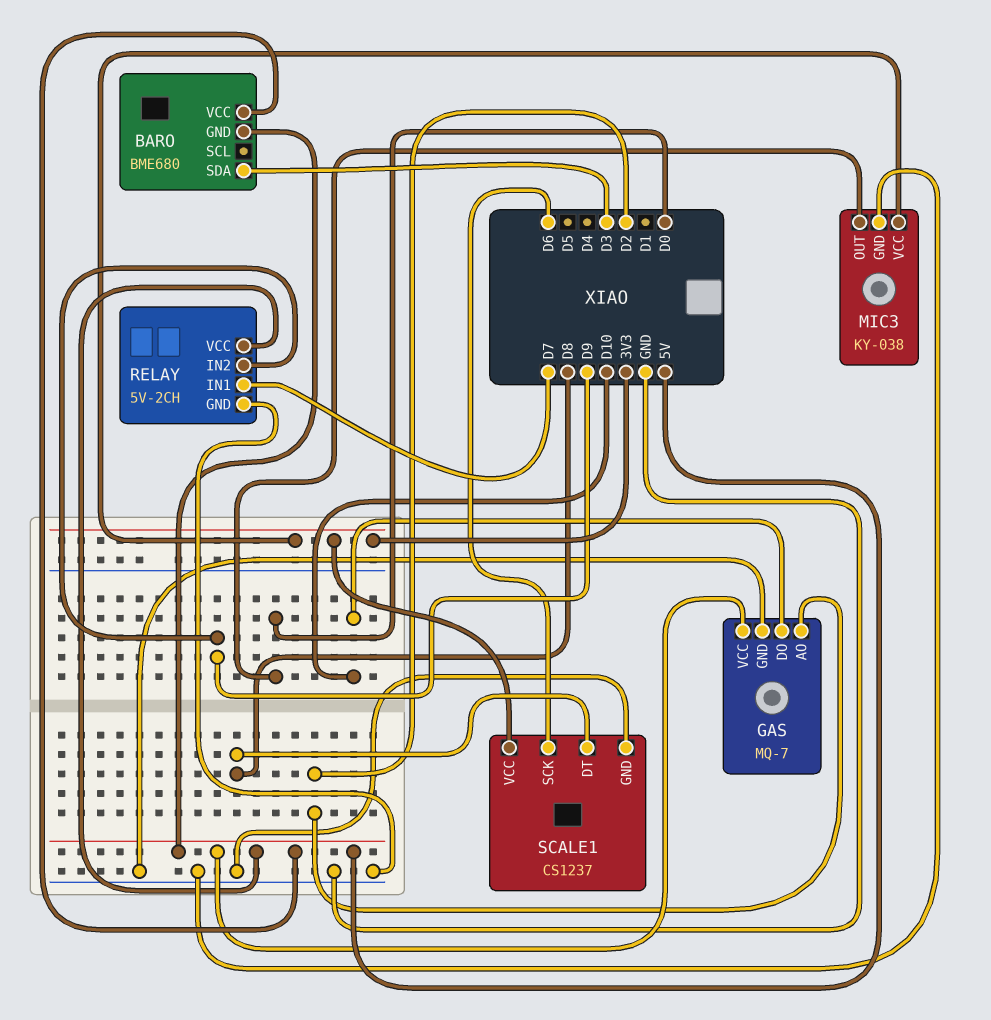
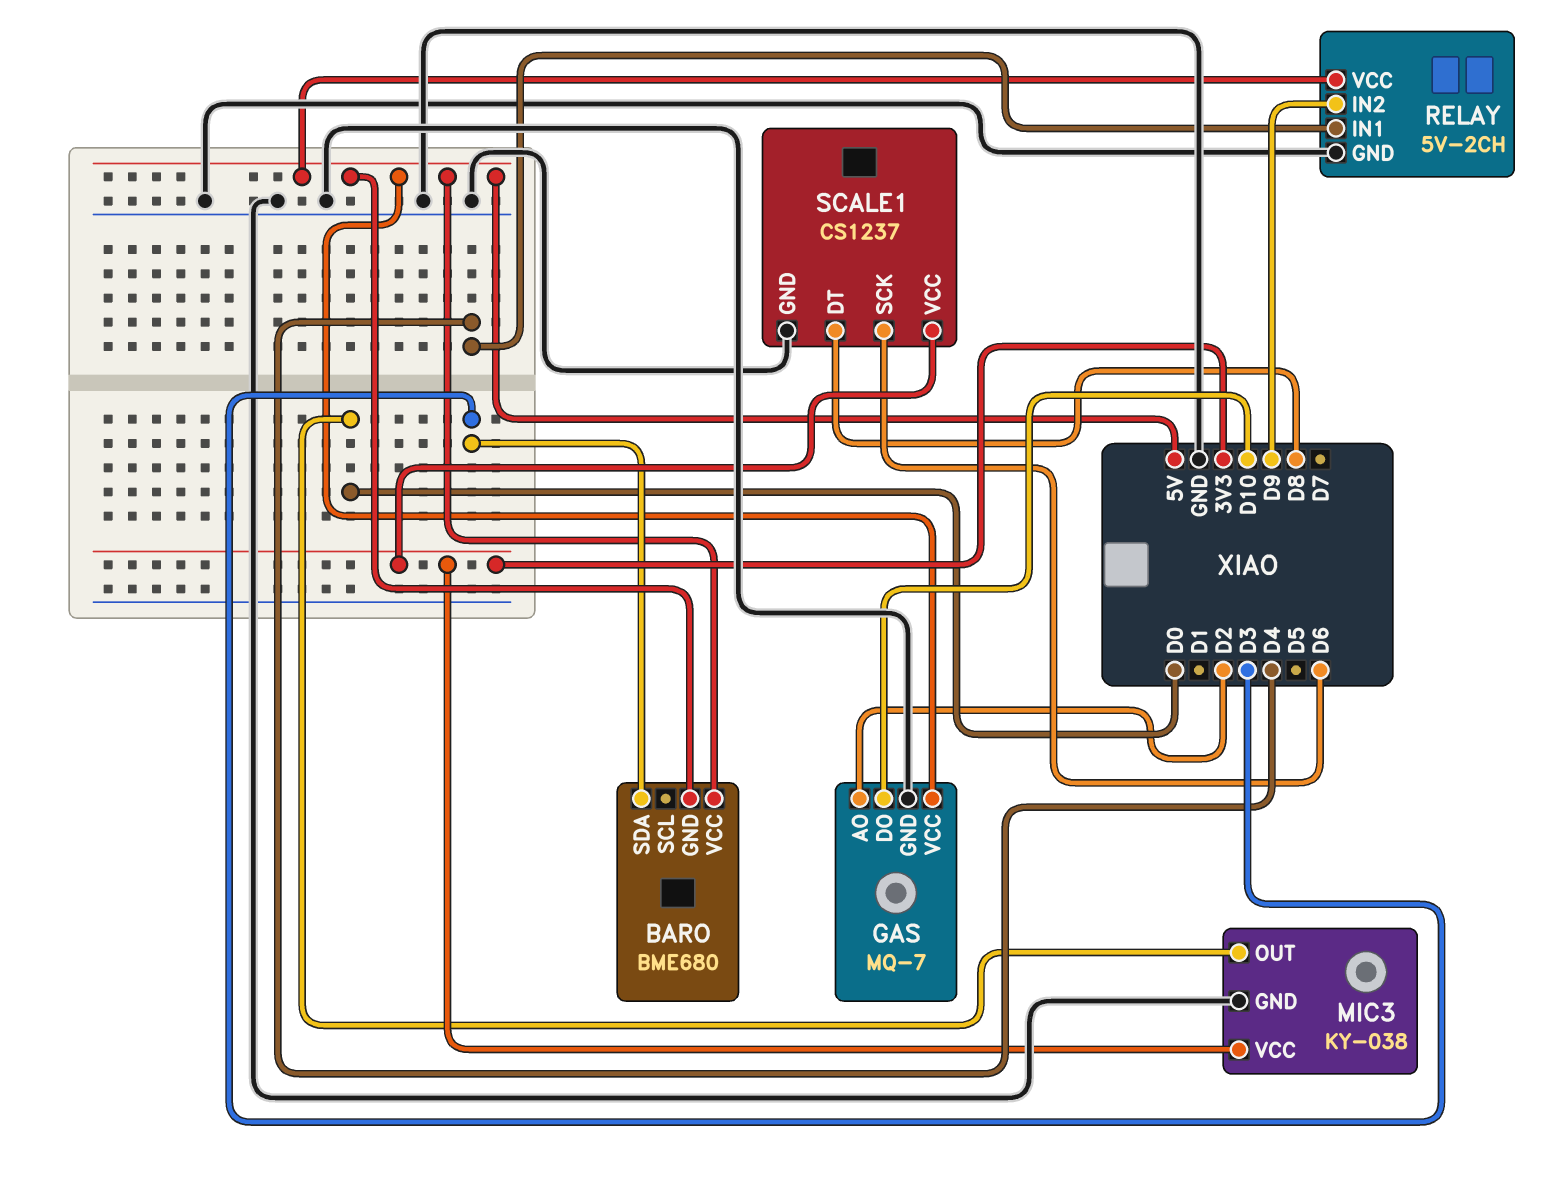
RELAY pin IN1: D7 -> D4

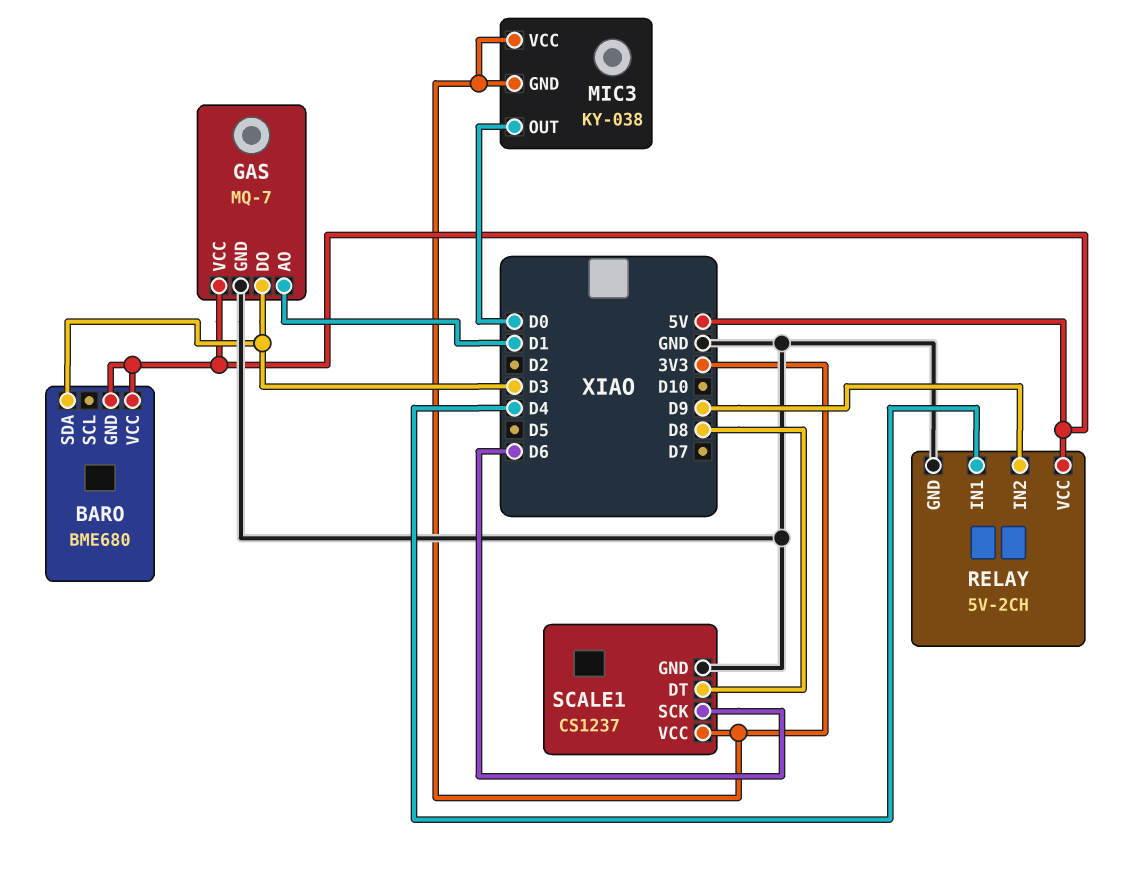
GAS pin AO: D2 -> D1
GAS pin DO: D10 -> D3
MIC3 pin GND: GND -> 3V3

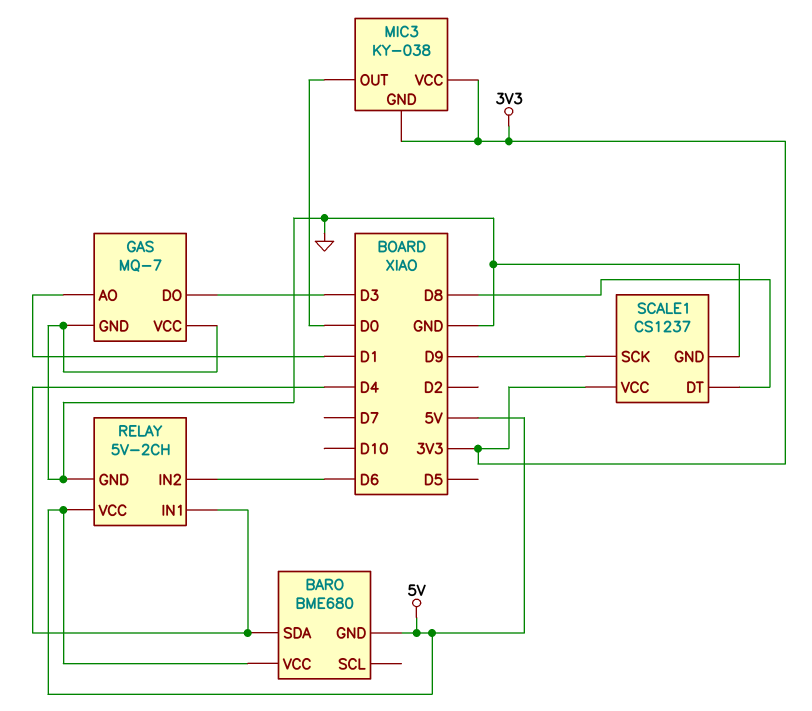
BARO pin SDA: D3 -> D4
GAS pin VCC: 5V -> GND
RELAY pin IN2: D9 -> D6
SCALE1 pin SCK: D6 -> D9

